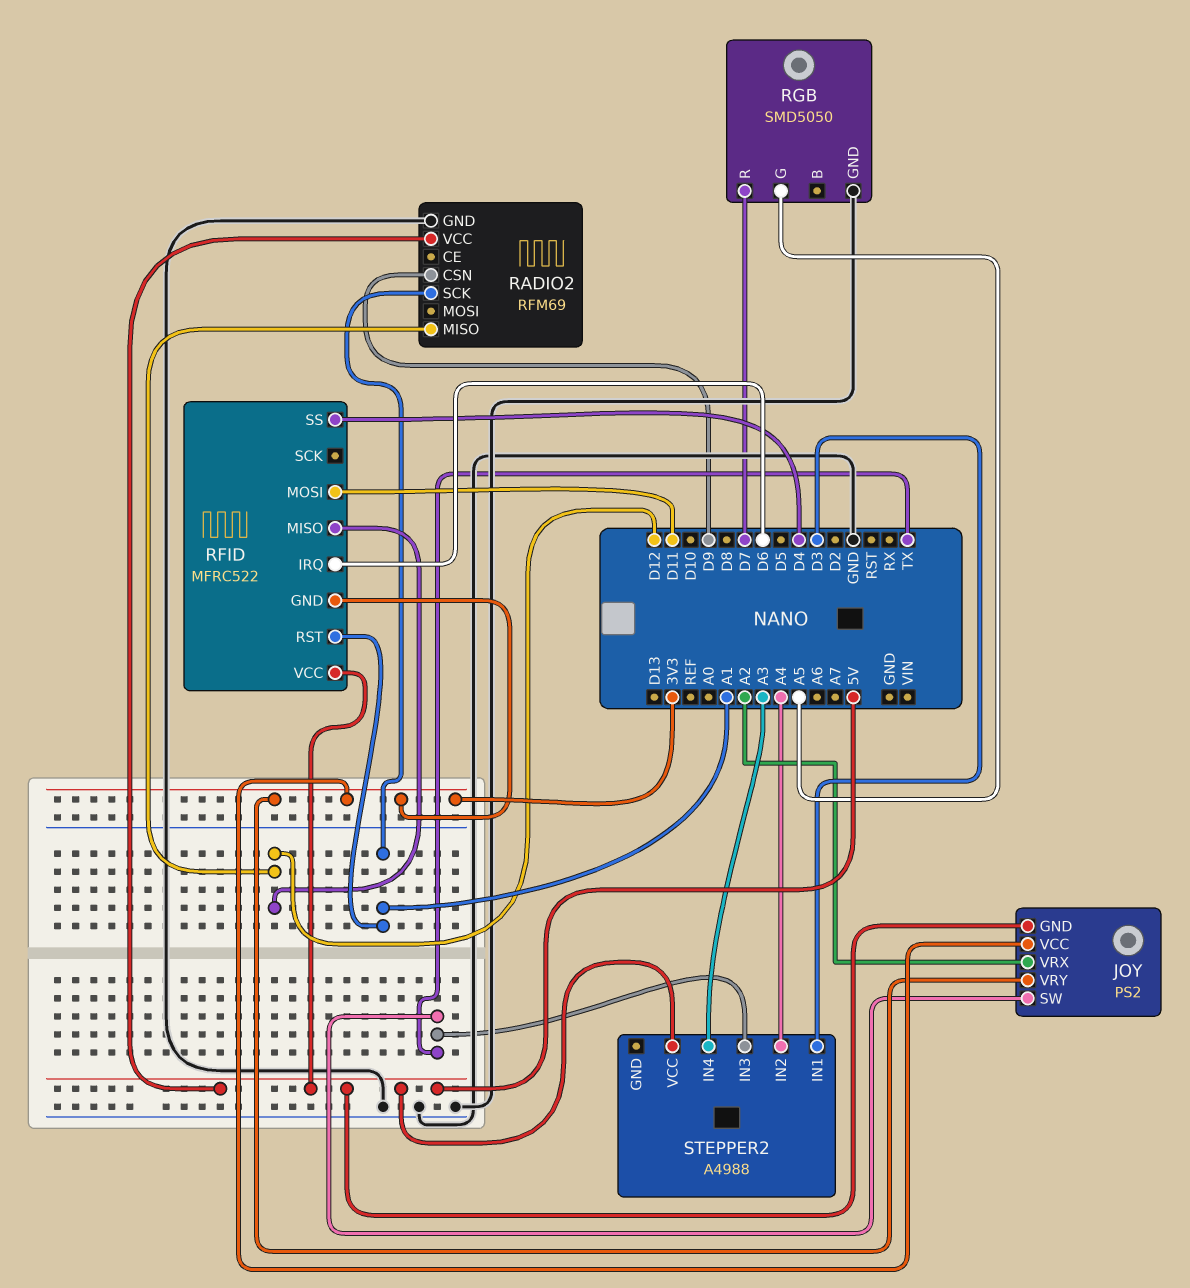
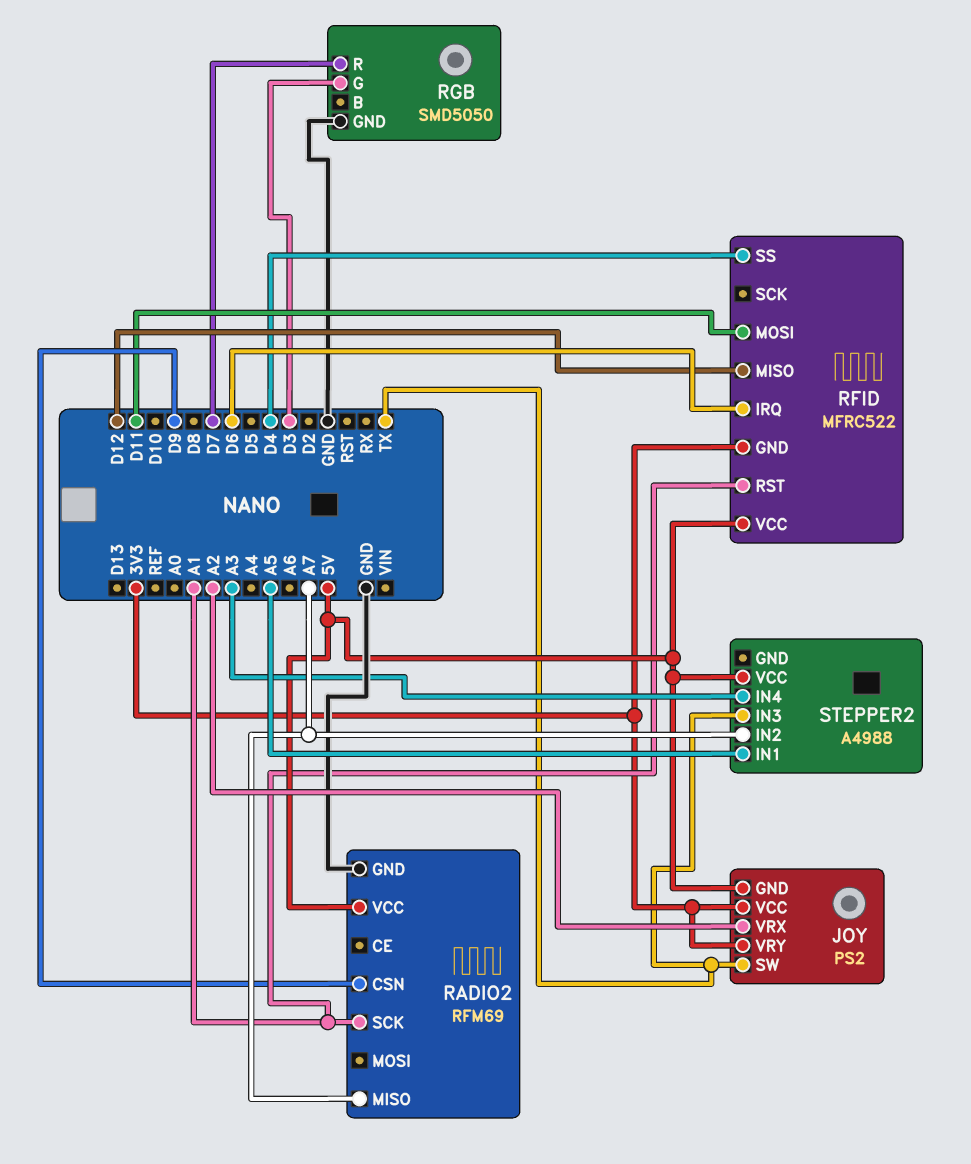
RADIO2 pin MISO: D12 -> A7
RGB pin G: A5 -> D3
STEPPER2 pin IN1: D3 -> A5
STEPPER2 pin IN2: A4 -> A7

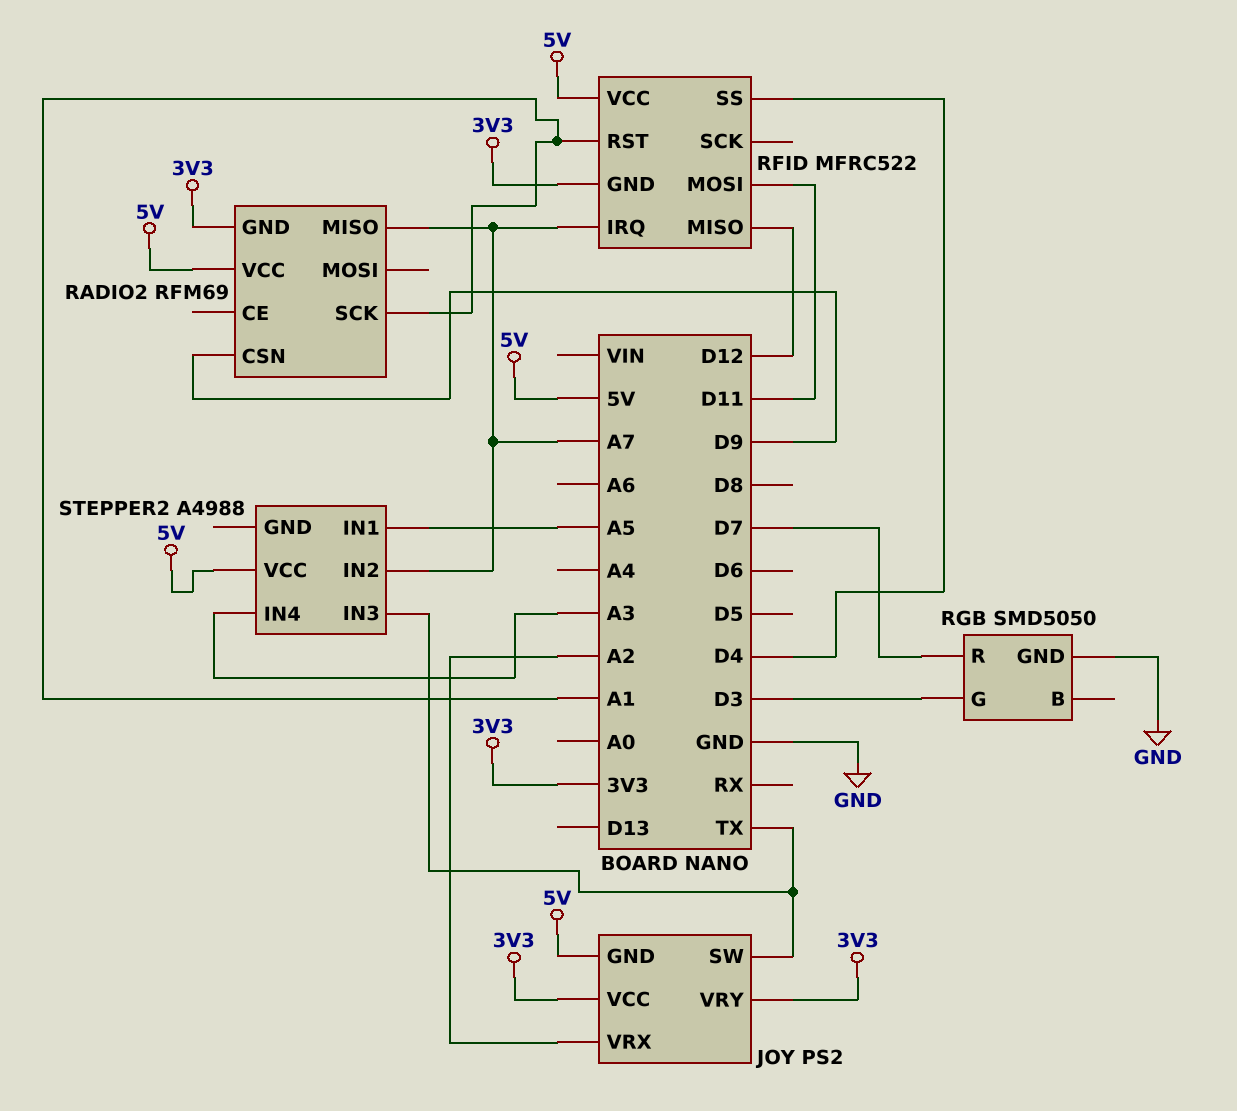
RADIO2 pin GND: GND -> 3V3
RFID pin IRQ: D6 -> A7

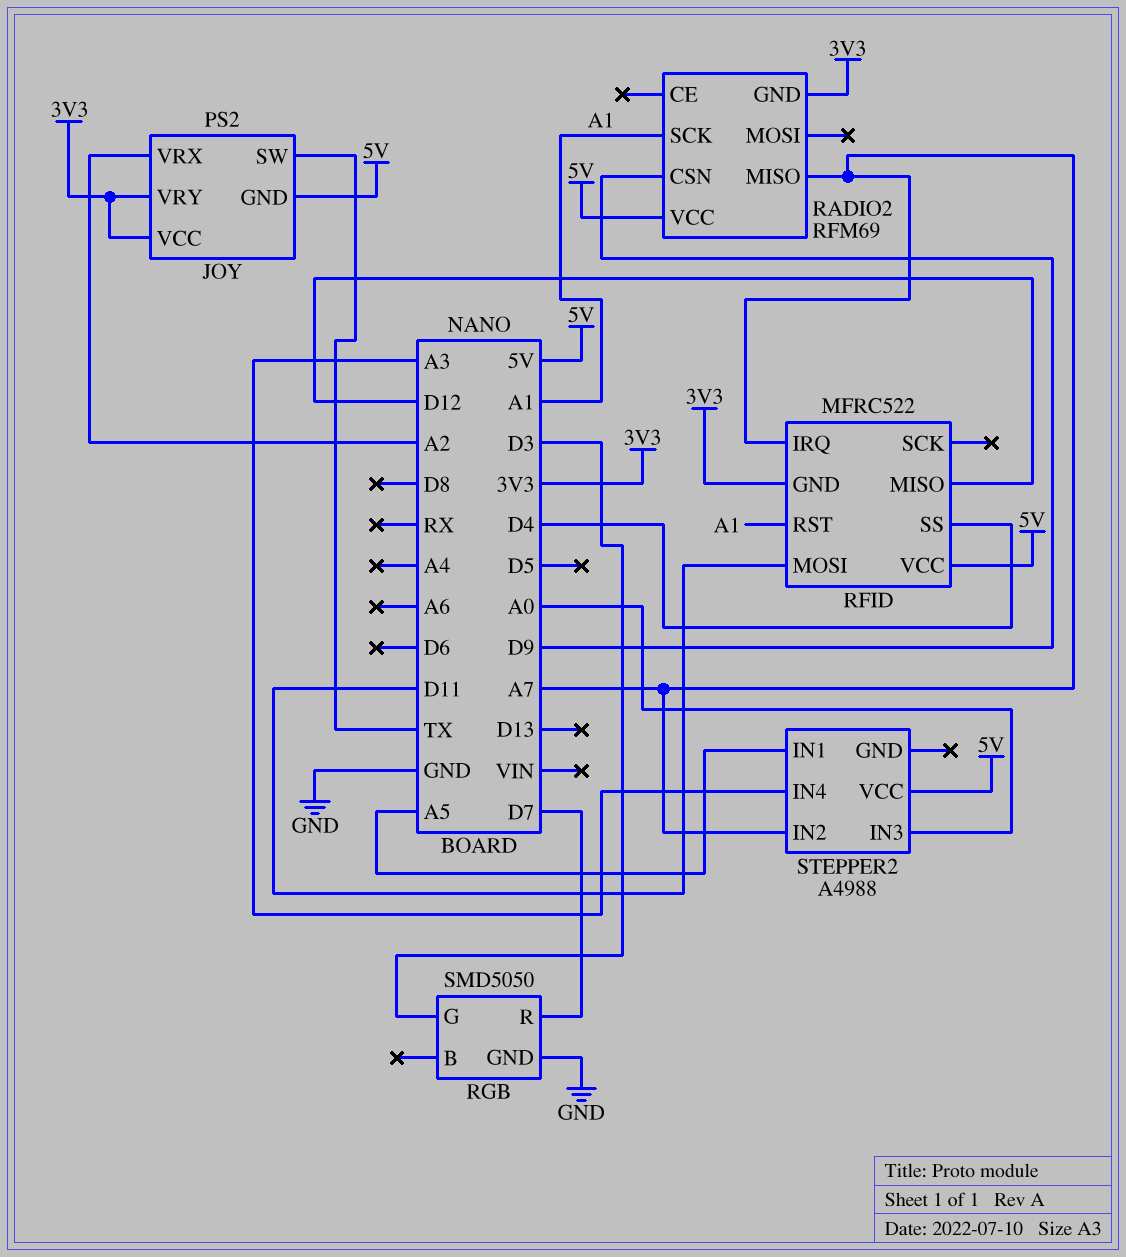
STEPPER2 pin IN3: TX -> A0

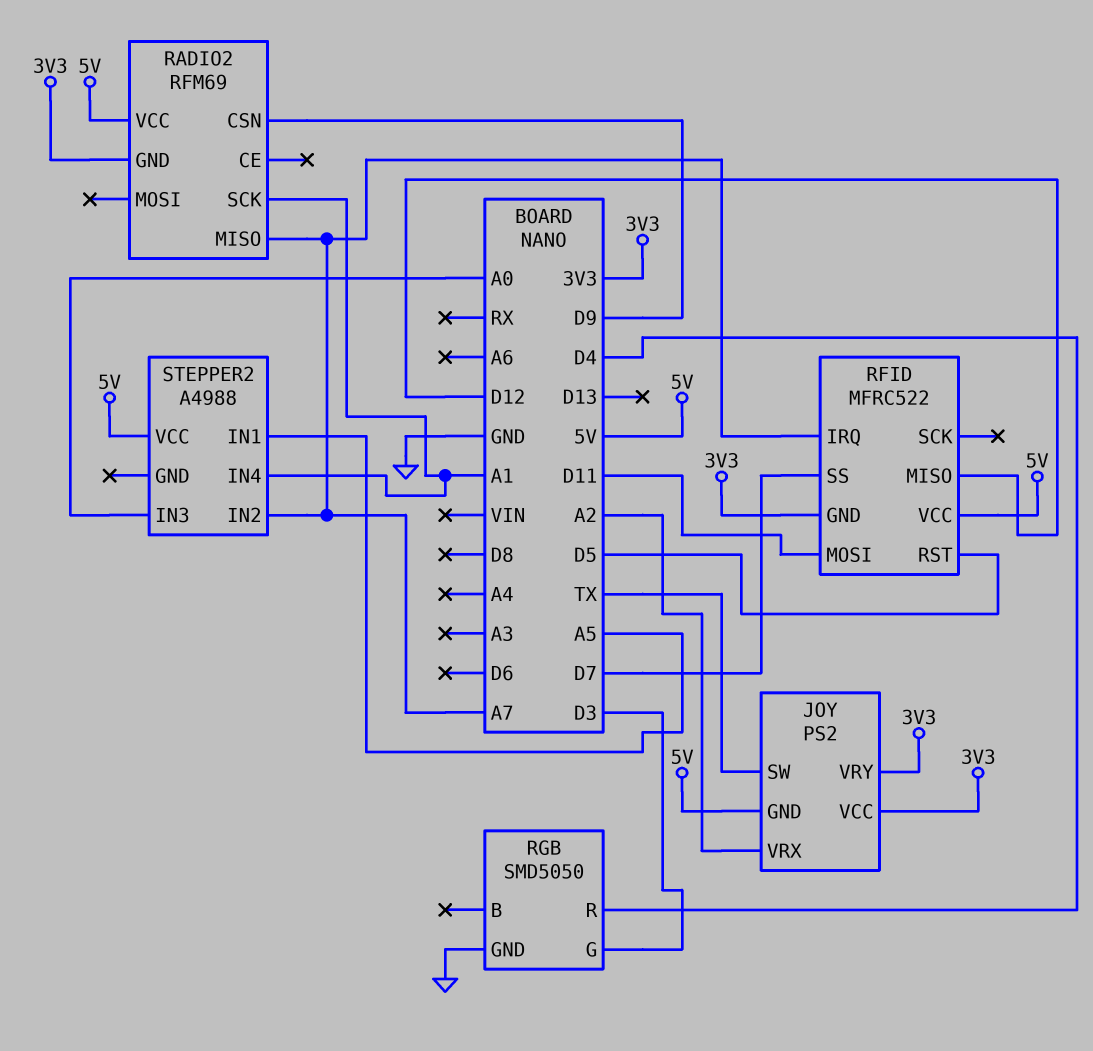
RFID pin RST: A1 -> D5
RFID pin SS: D4 -> D7
RGB pin R: D7 -> D4
STEPPER2 pin IN4: A3 -> A1

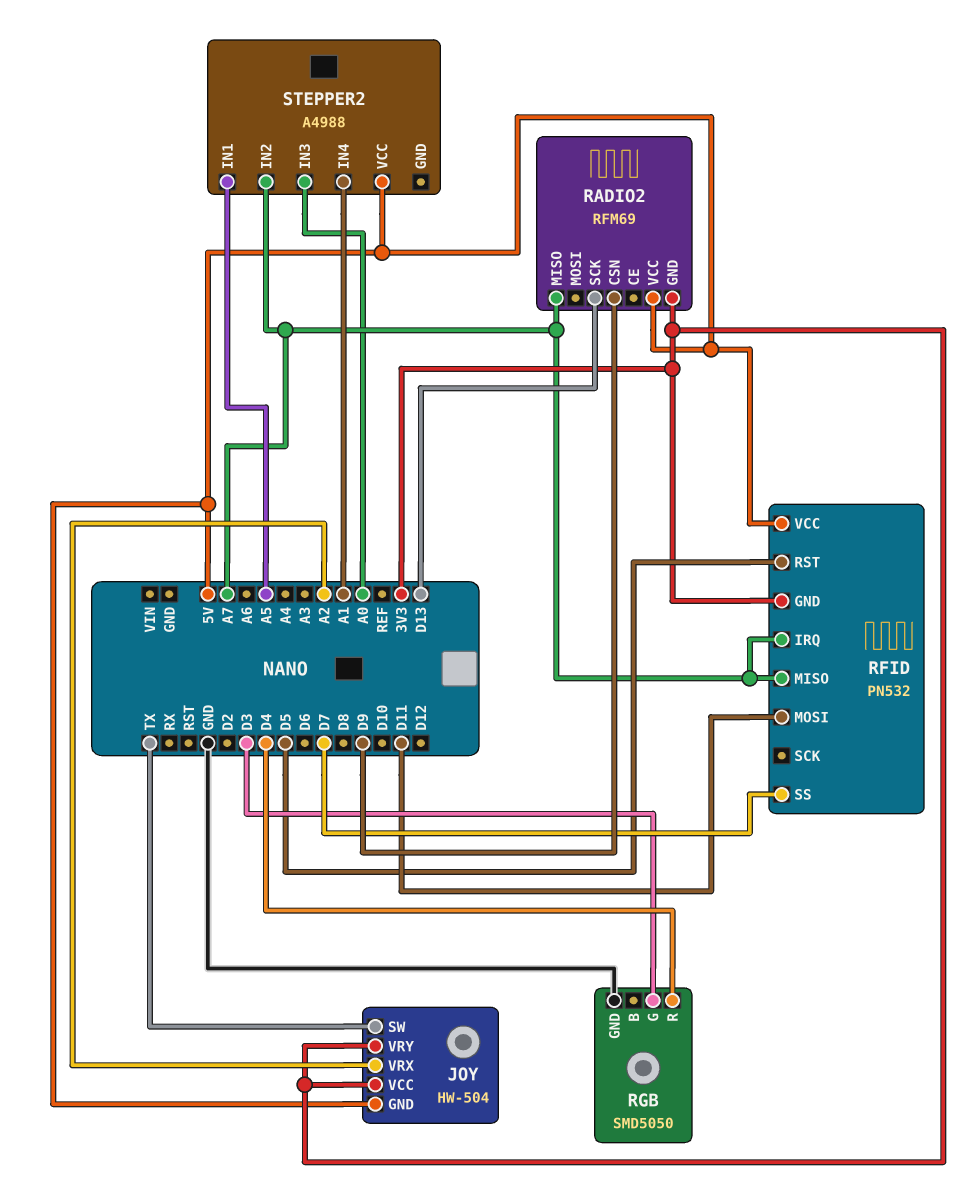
JOY: PS2 -> HW-504
RADIO2 pin SCK: A1 -> D13
RFID: MFRC522 -> PN532
RFID pin MISO: D12 -> A7

